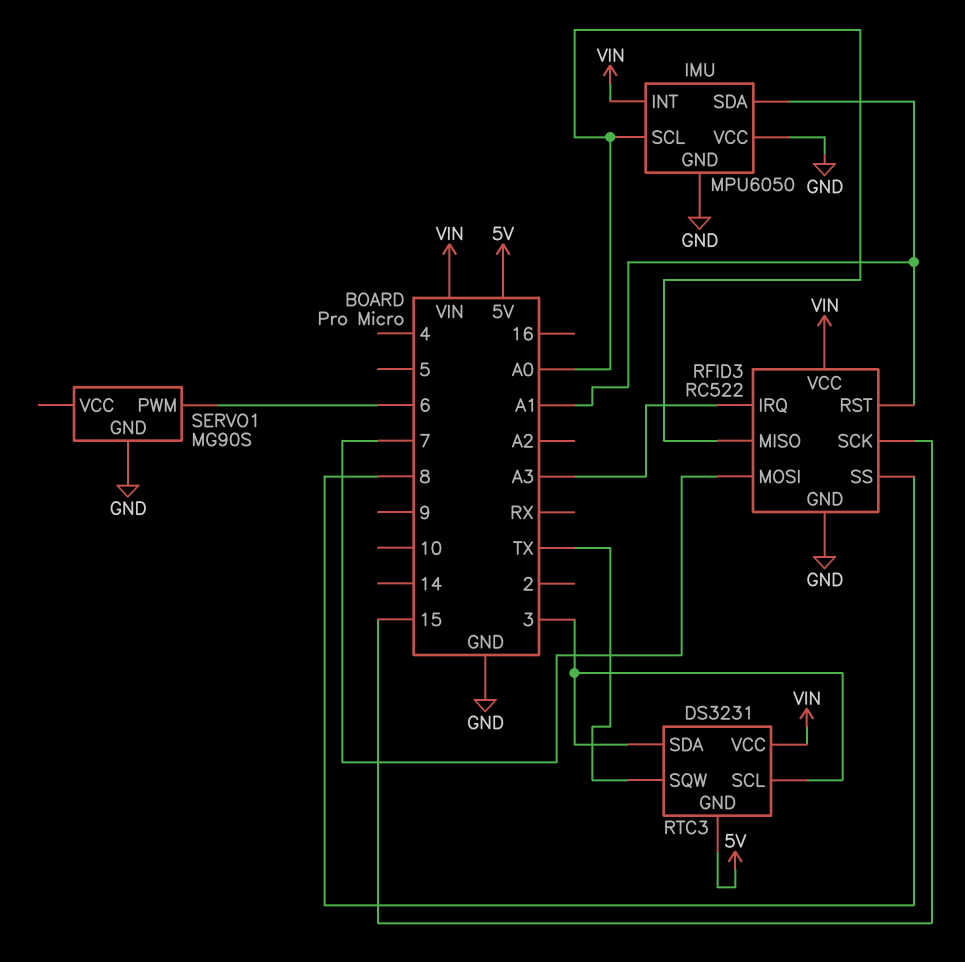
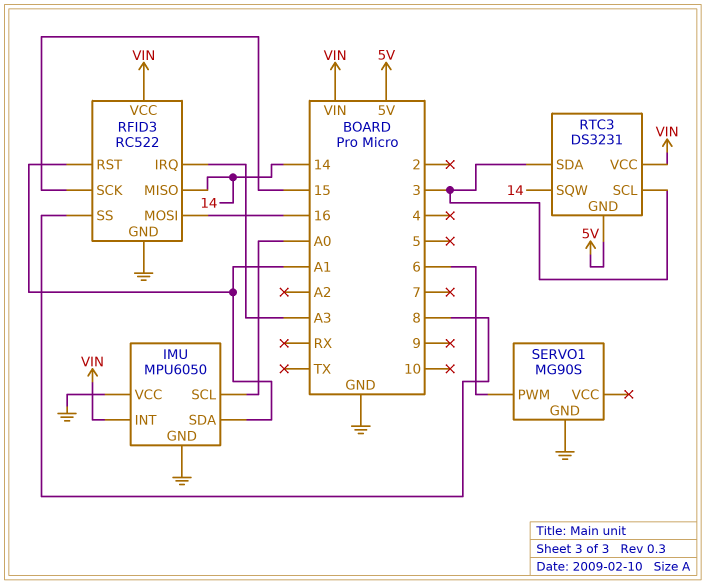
RFID3 pin MISO: A0 -> 14
RFID3 pin MOSI: 7 -> 16
RTC3 pin SQW: TX -> 14

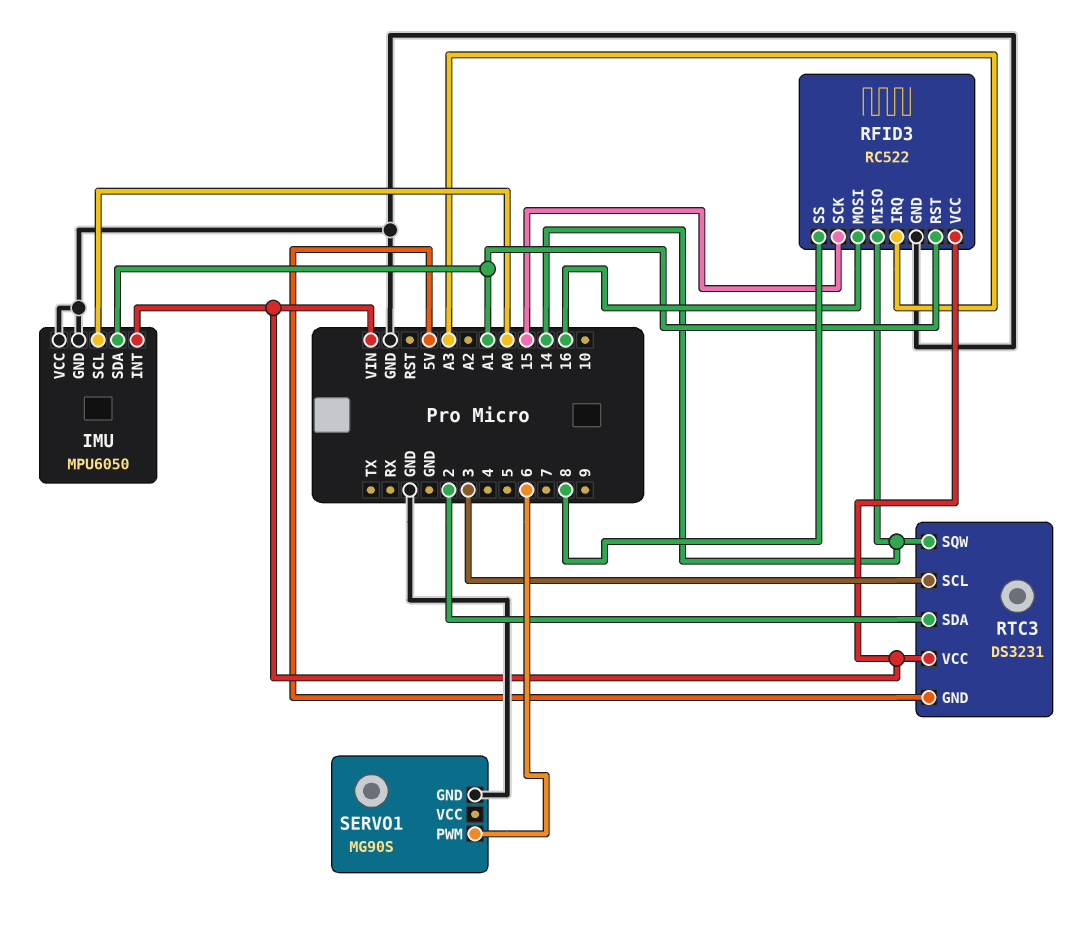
RTC3 pin SDA: 3 -> 2

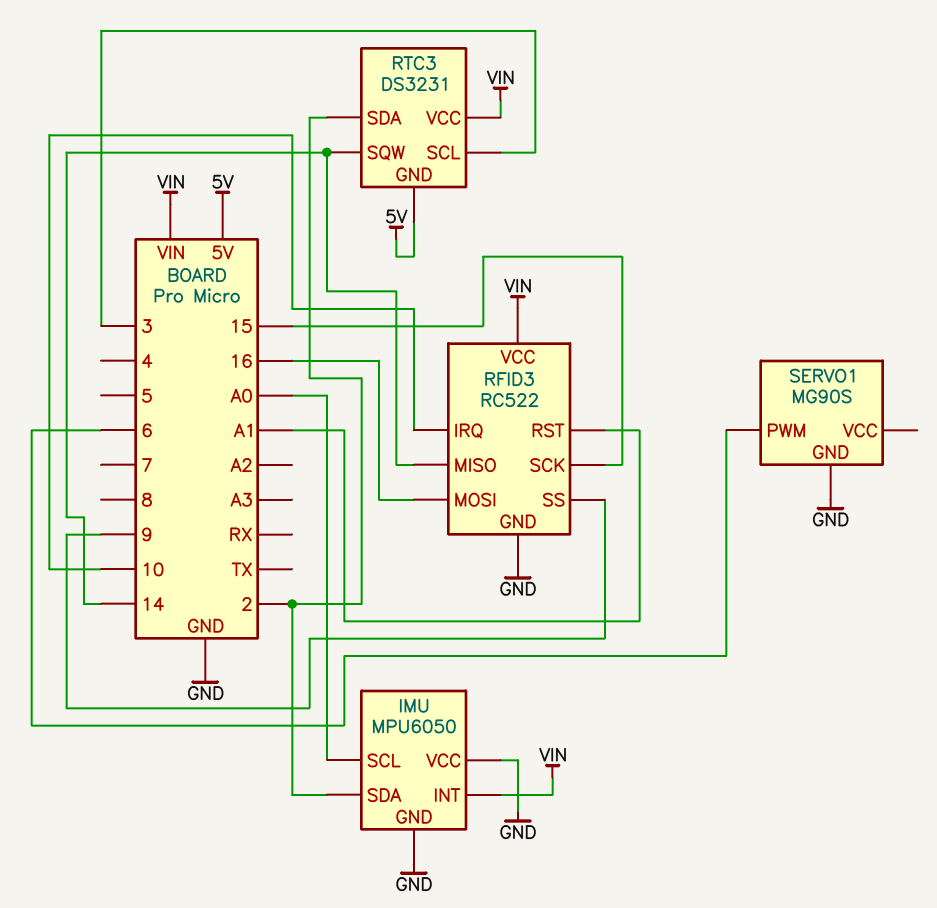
IMU pin SDA: A1 -> 2
RFID3 pin IRQ: A3 -> 10
RFID3 pin SS: 8 -> 9

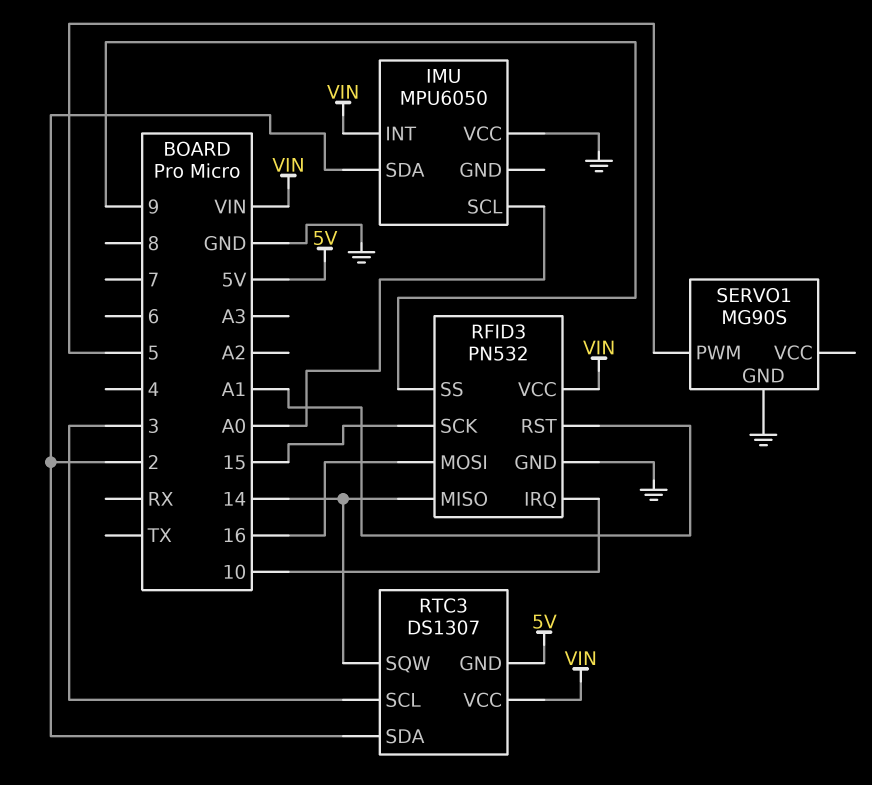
IMU pin GND: GND -> none
RFID3: RC522 -> PN532
RTC3: DS3231 -> DS1307
SERVO1 pin PWM: 6 -> 5

